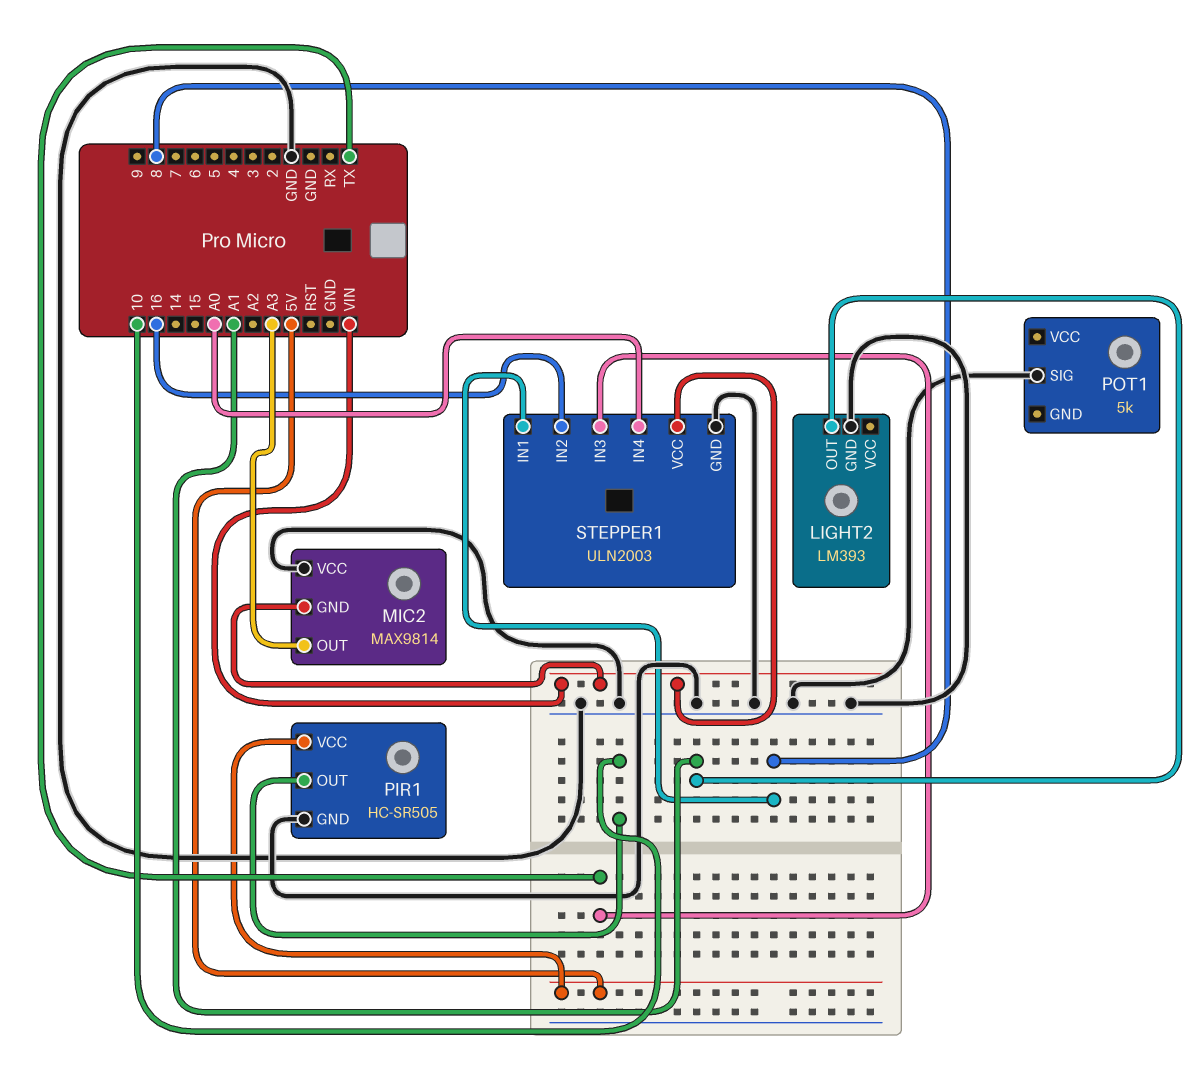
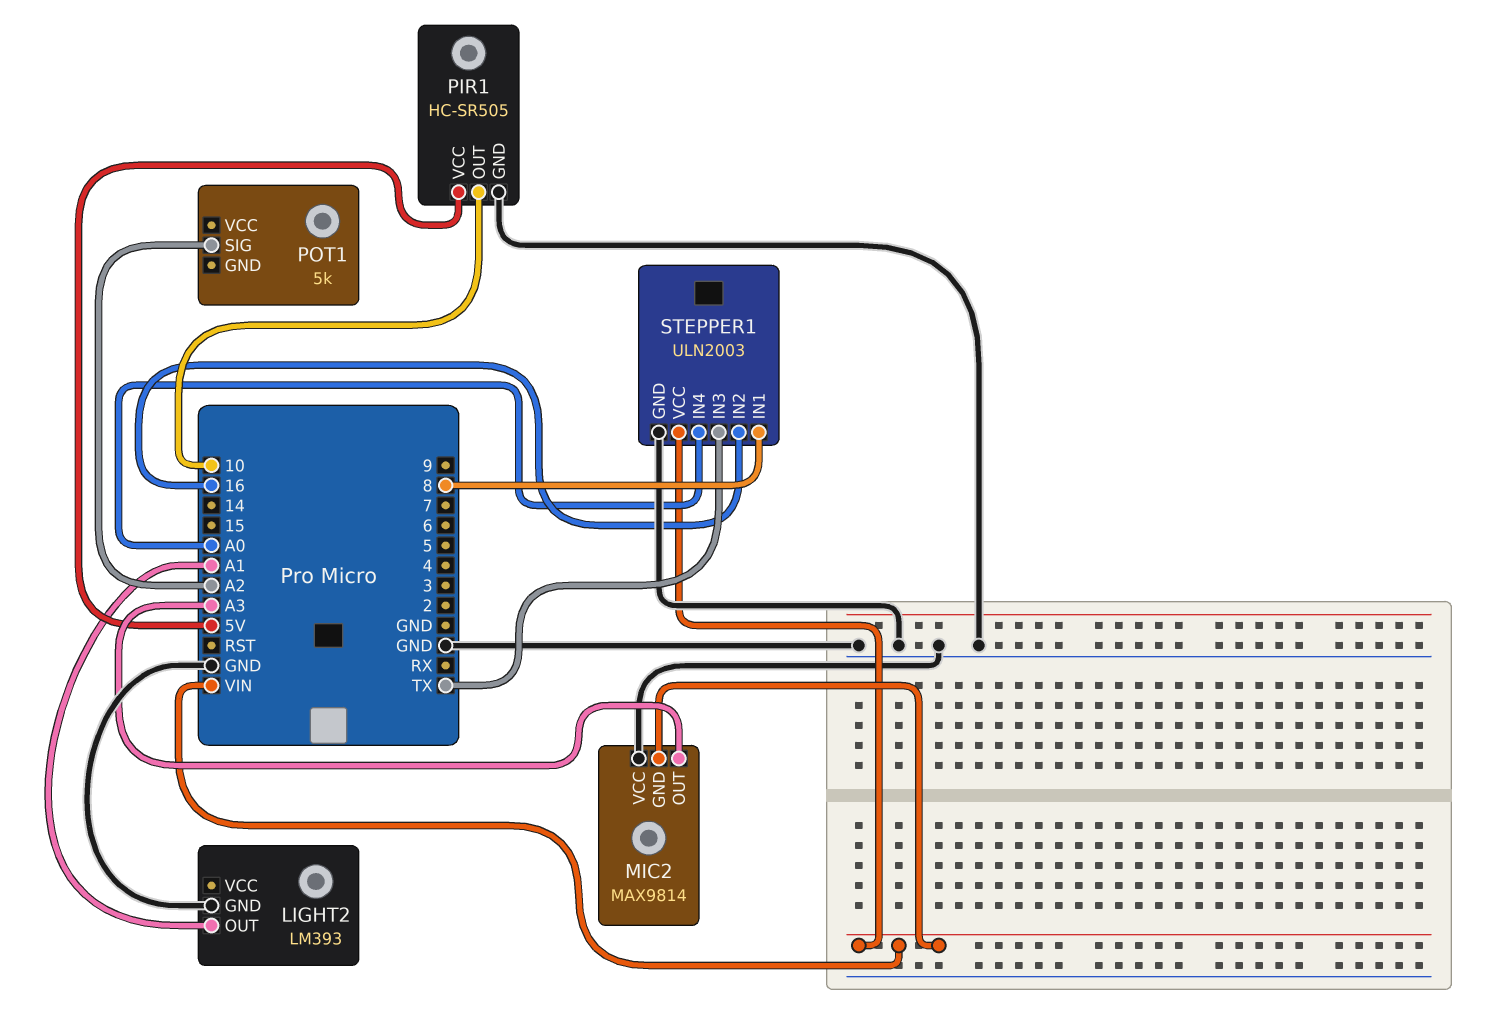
POT1 pin SIG: GND -> A2

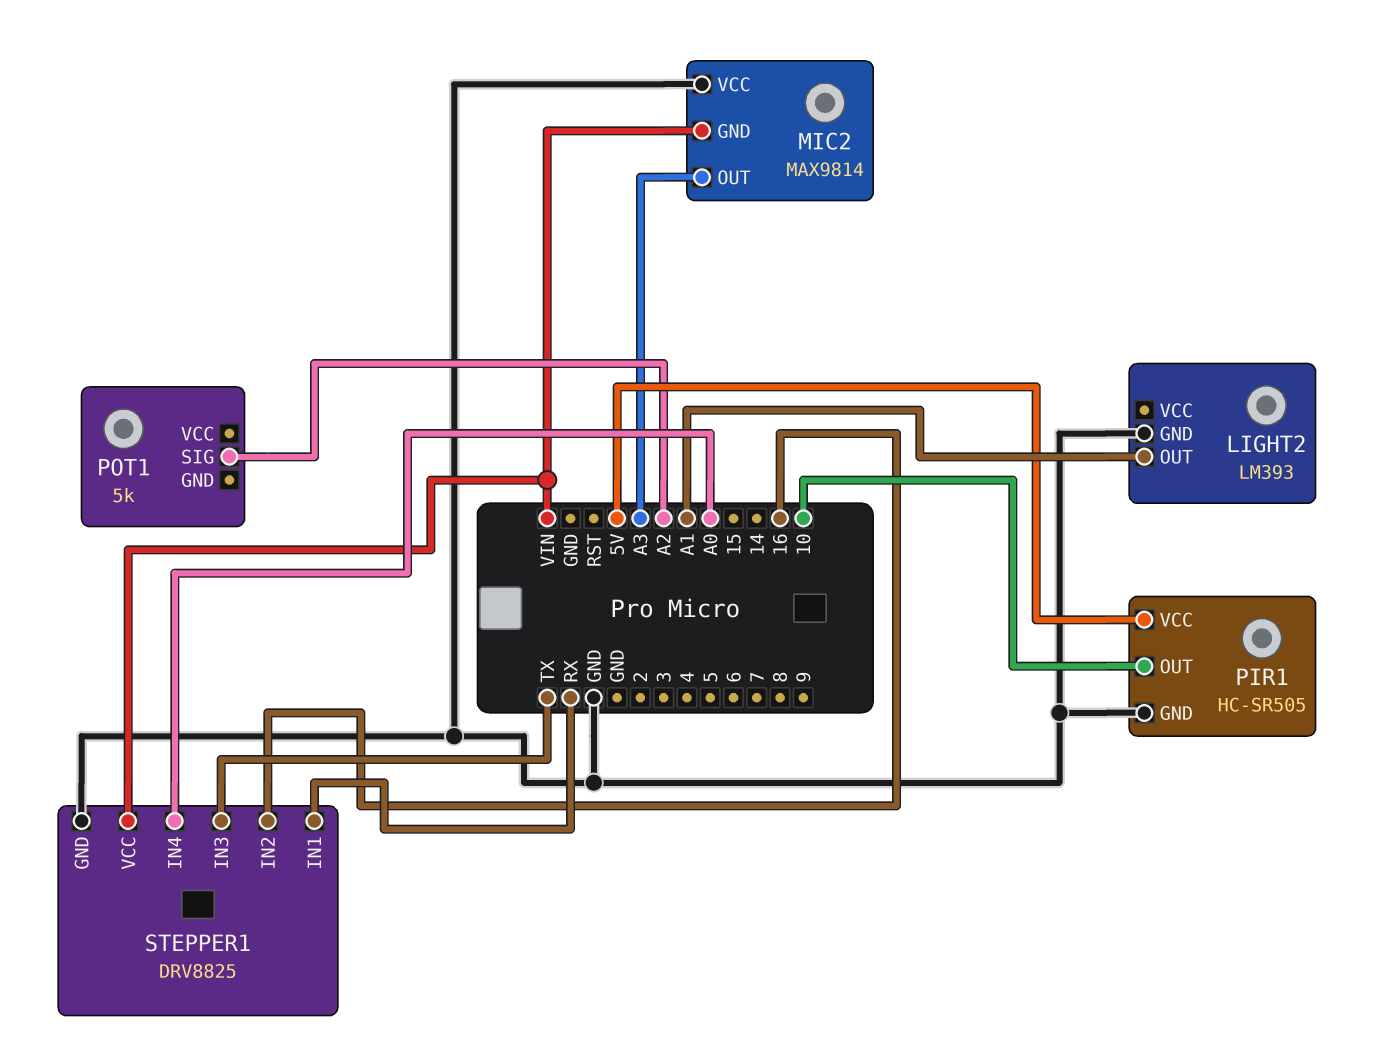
STEPPER1: ULN2003 -> DRV8825
STEPPER1 pin IN1: 8 -> RX

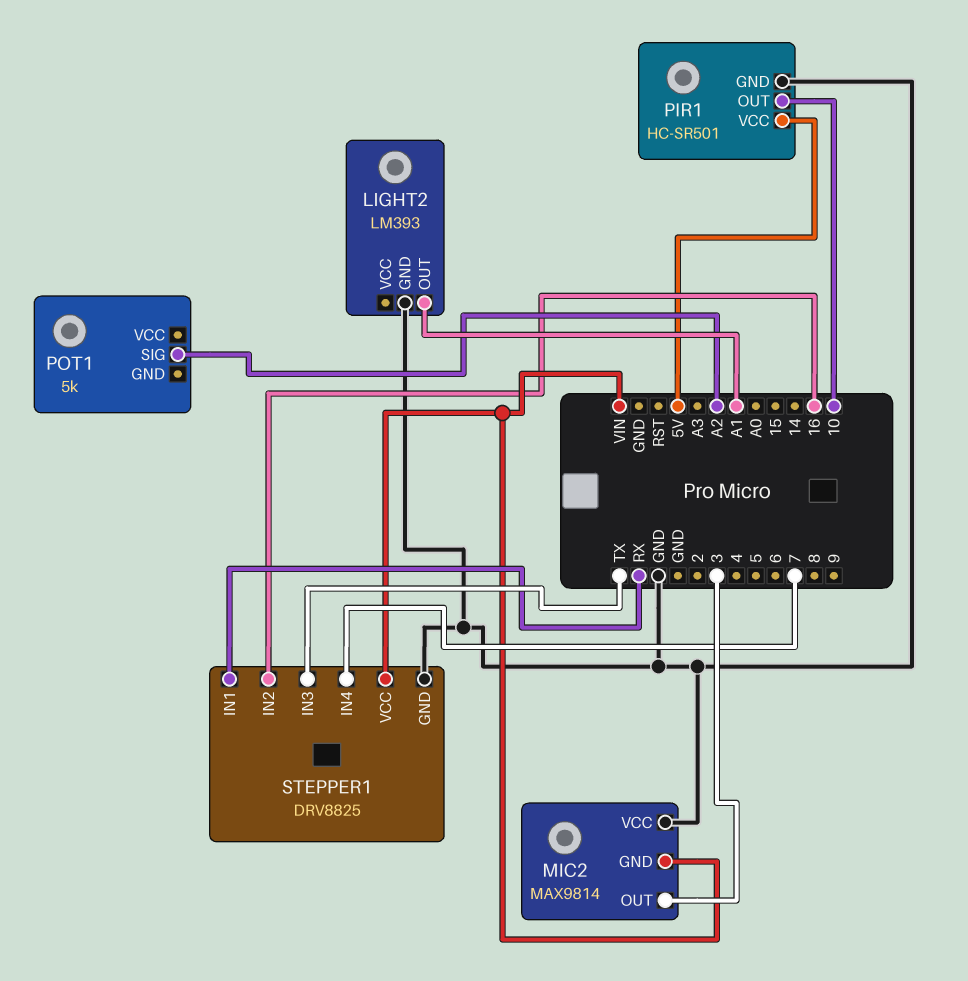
MIC2 pin OUT: A3 -> 3
PIR1: HC-SR505 -> HC-SR501
STEPPER1 pin IN4: A0 -> 7

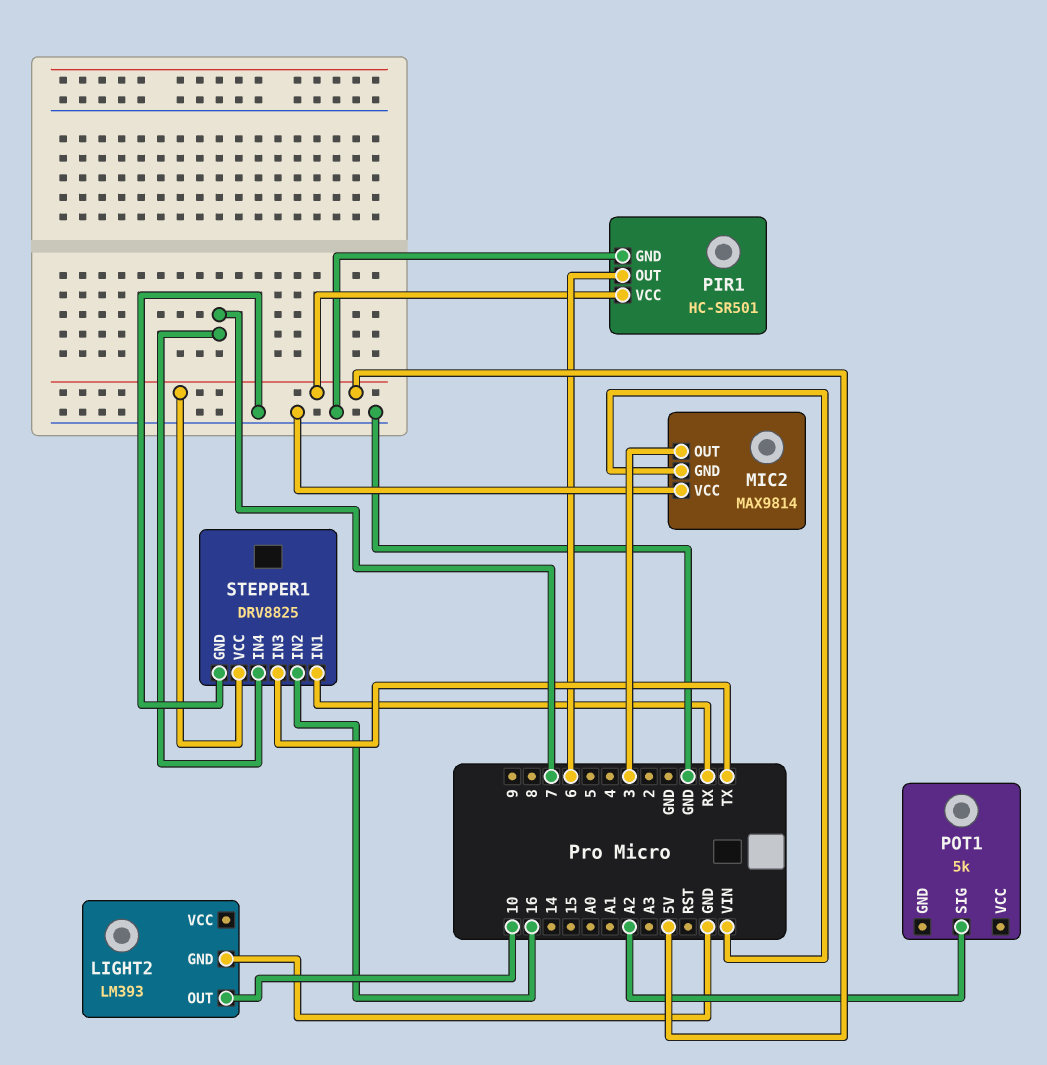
LIGHT2 pin OUT: A1 -> 10
PIR1 pin OUT: 10 -> 6
STEPPER1 pin VCC: VIN -> 5V

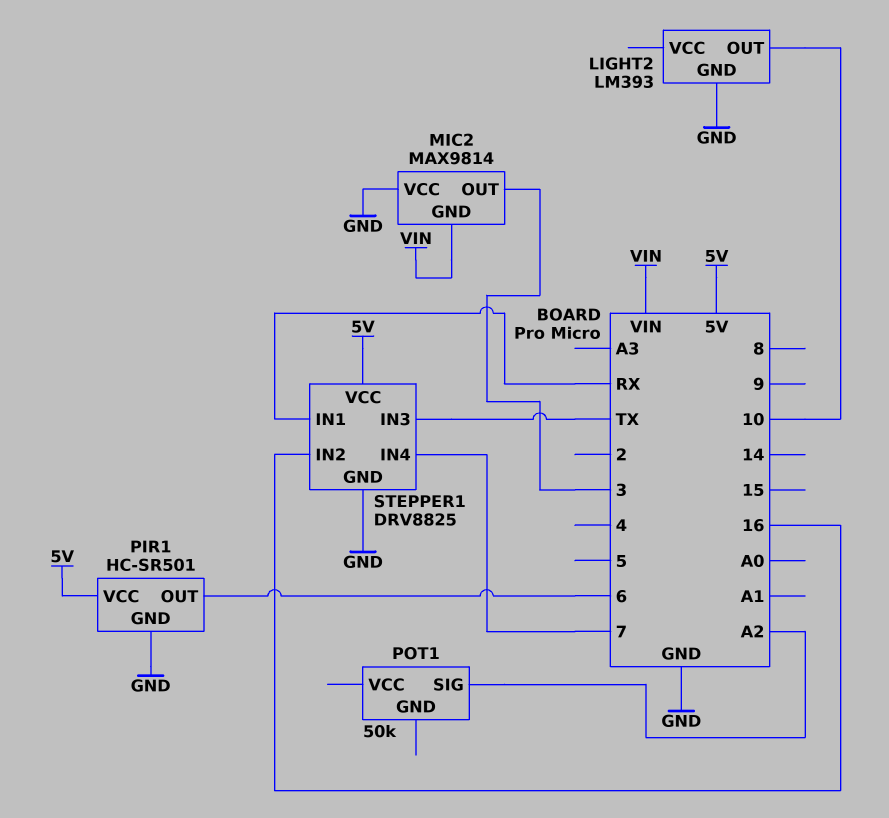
POT1: 5k -> 50k

